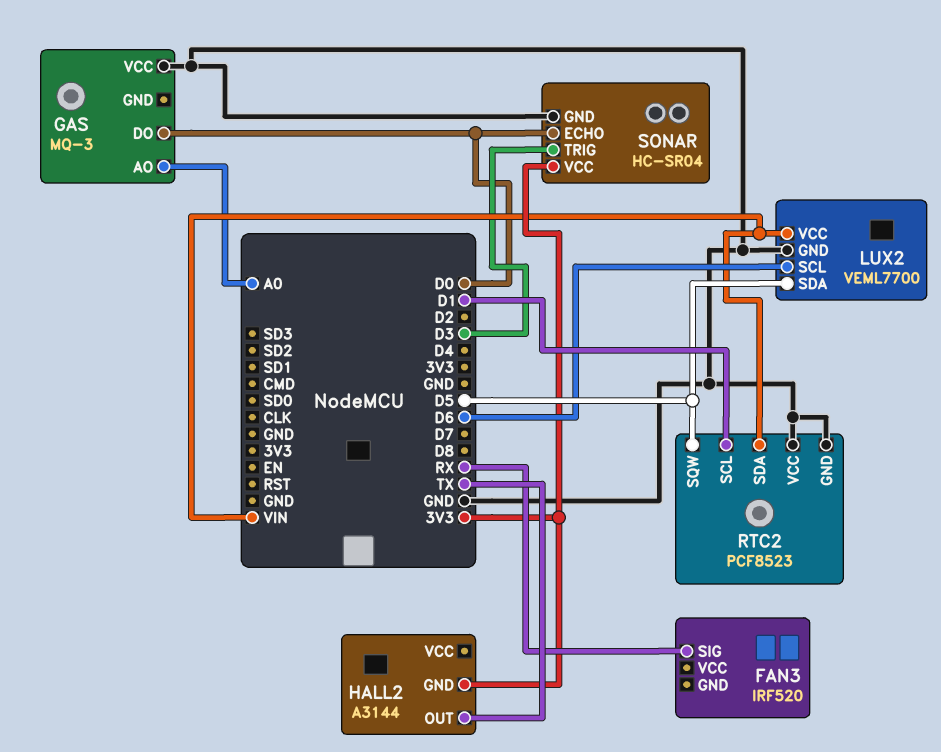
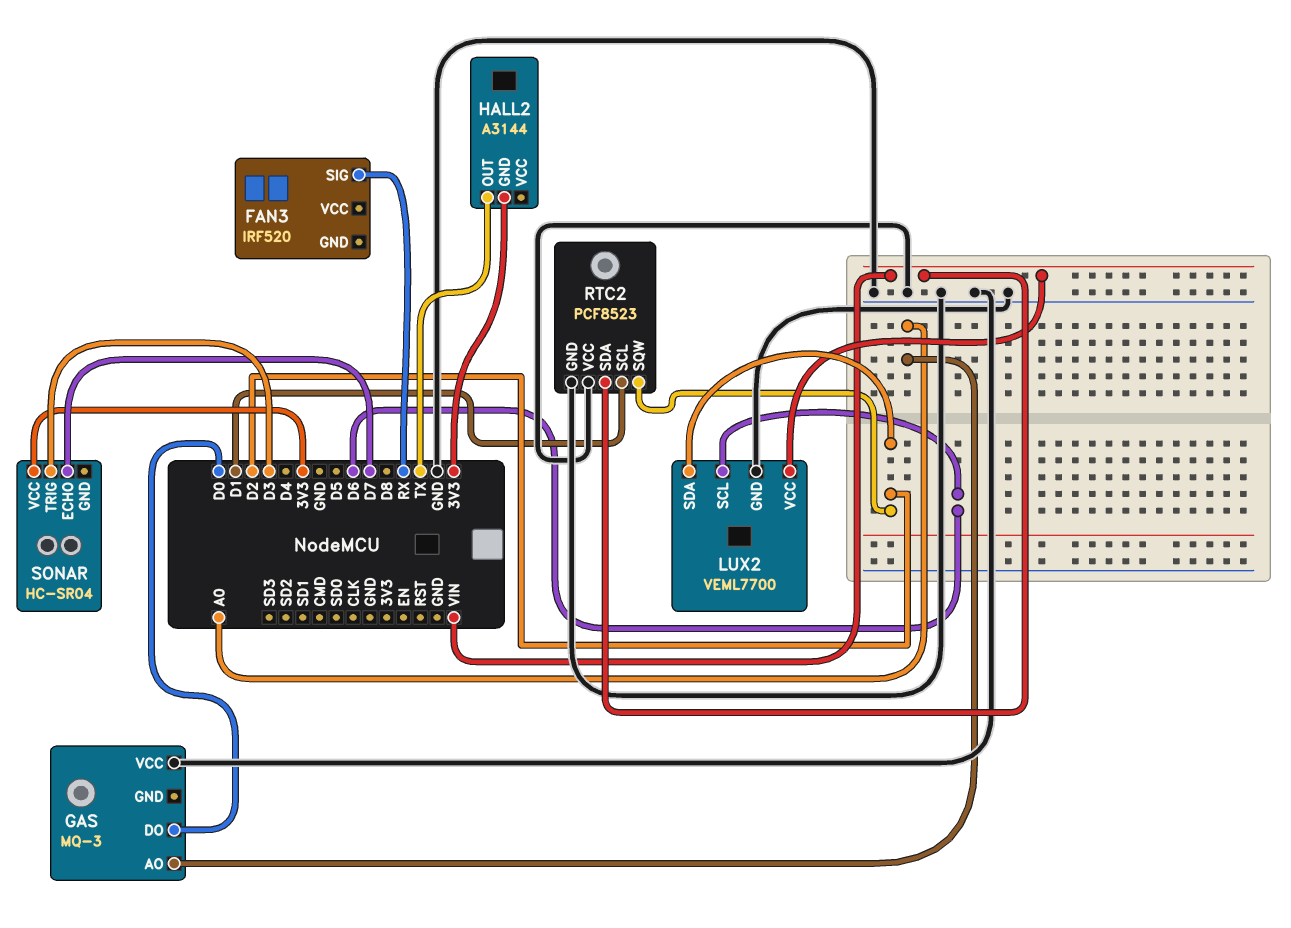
LUX2 pin SDA: D5 -> D2
RTC2 pin SQW: D5 -> D2
SONAR pin ECHO: D0 -> D7
SONAR pin GND: GND -> none

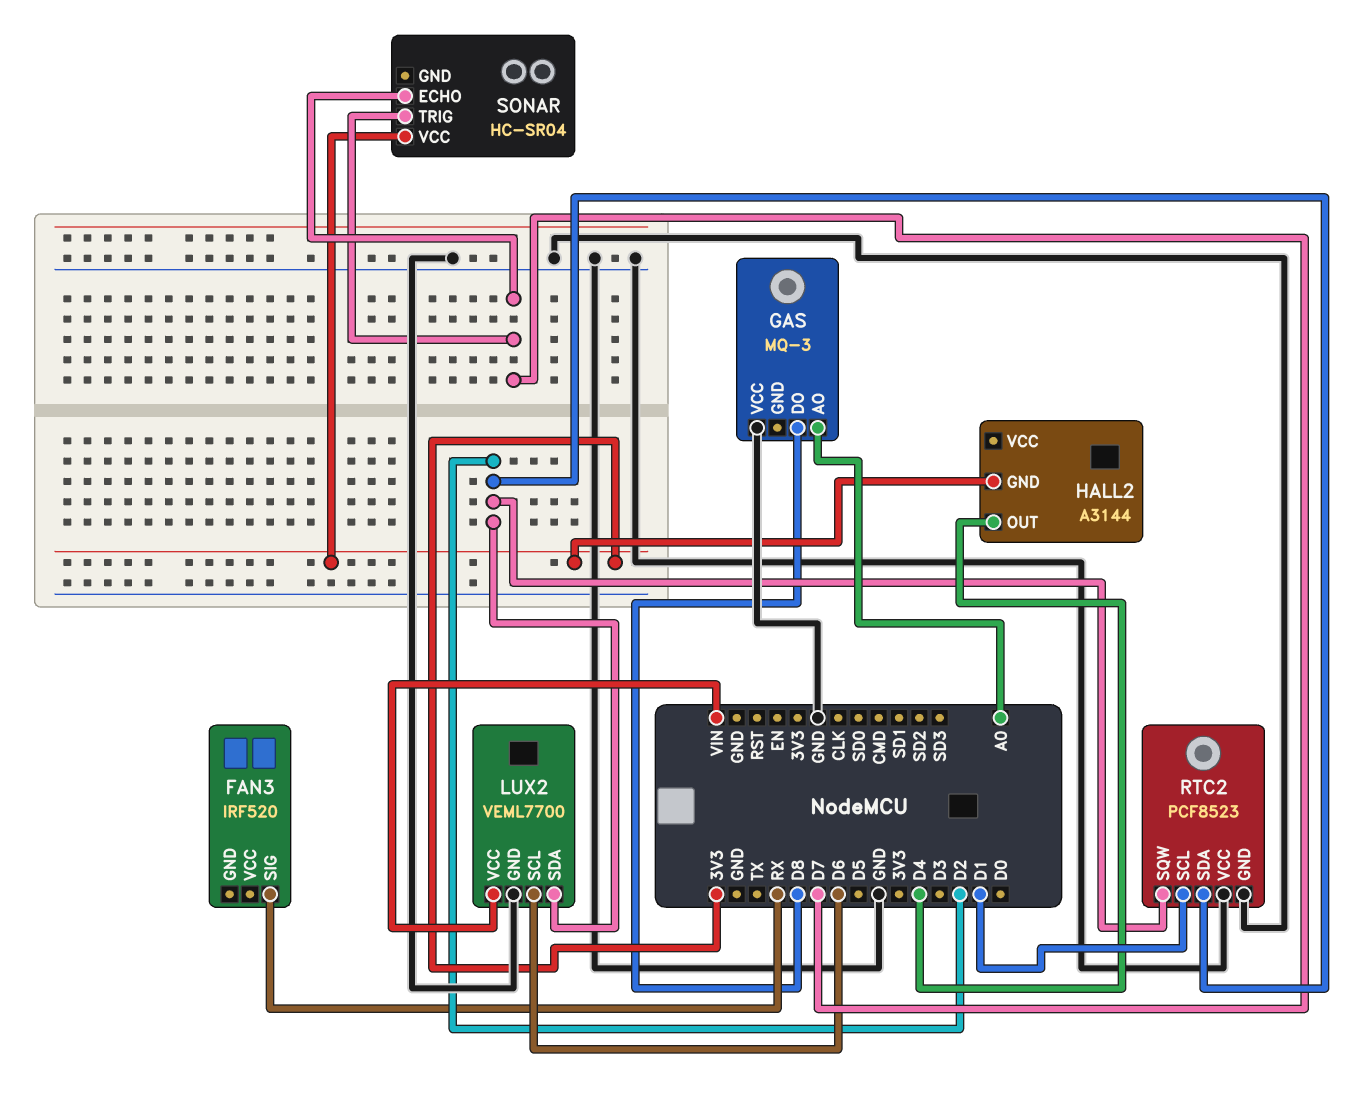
GAS pin DO: D0 -> D8
HALL2 pin OUT: TX -> D4
RTC2 pin SDA: VIN -> D2
SONAR pin TRIG: D3 -> D7

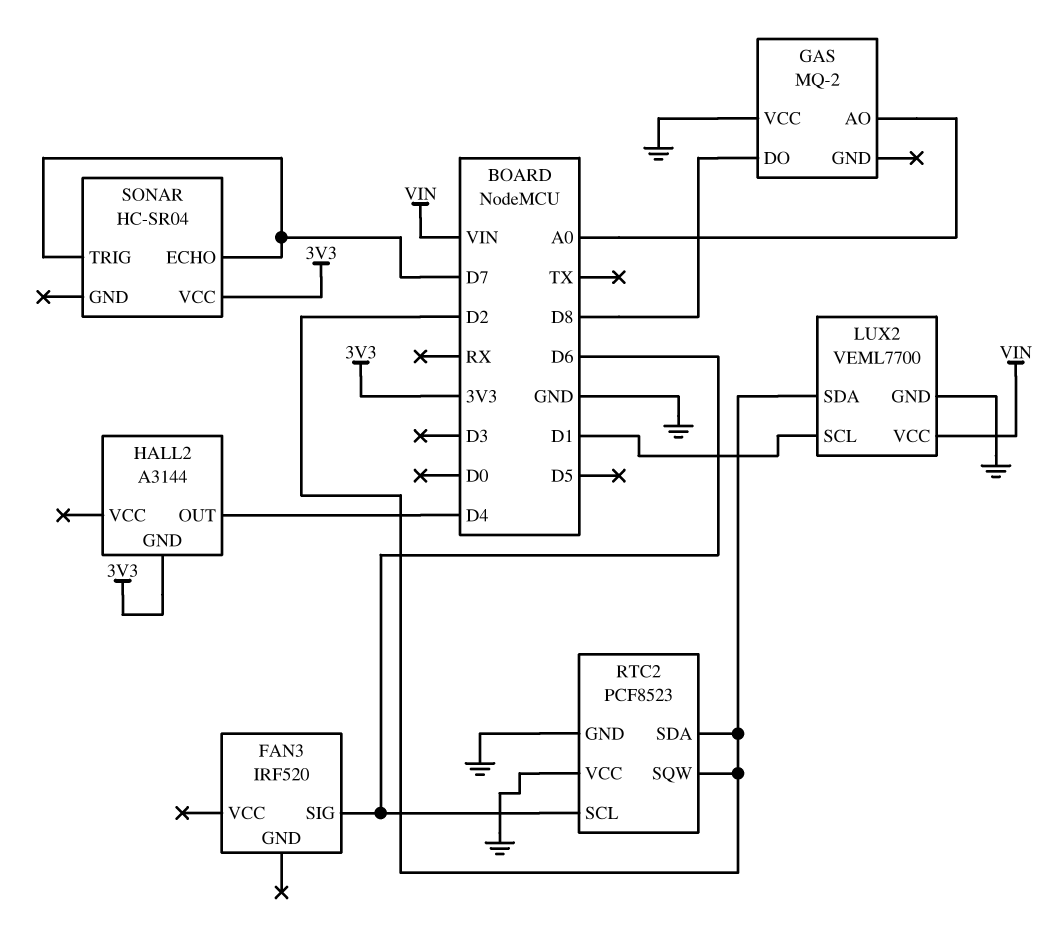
FAN3 pin SIG: RX -> D6
GAS: MQ-3 -> MQ-2
LUX2 pin SCL: D6 -> D1
RTC2 pin SCL: D1 -> D6

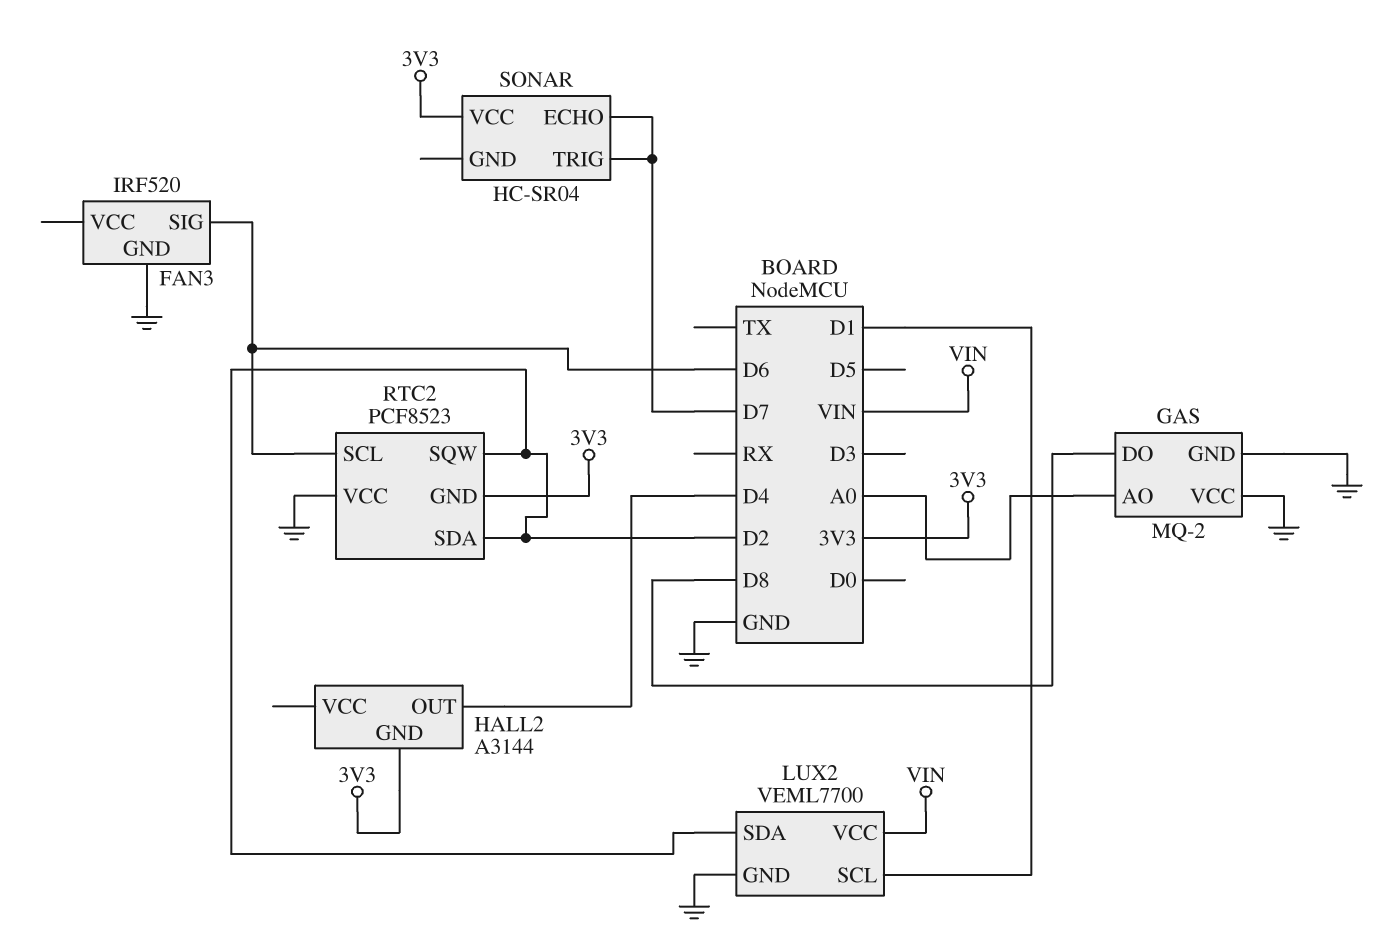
FAN3 pin GND: none -> GND
GAS pin GND: none -> GND
RTC2 pin GND: GND -> 3V3

